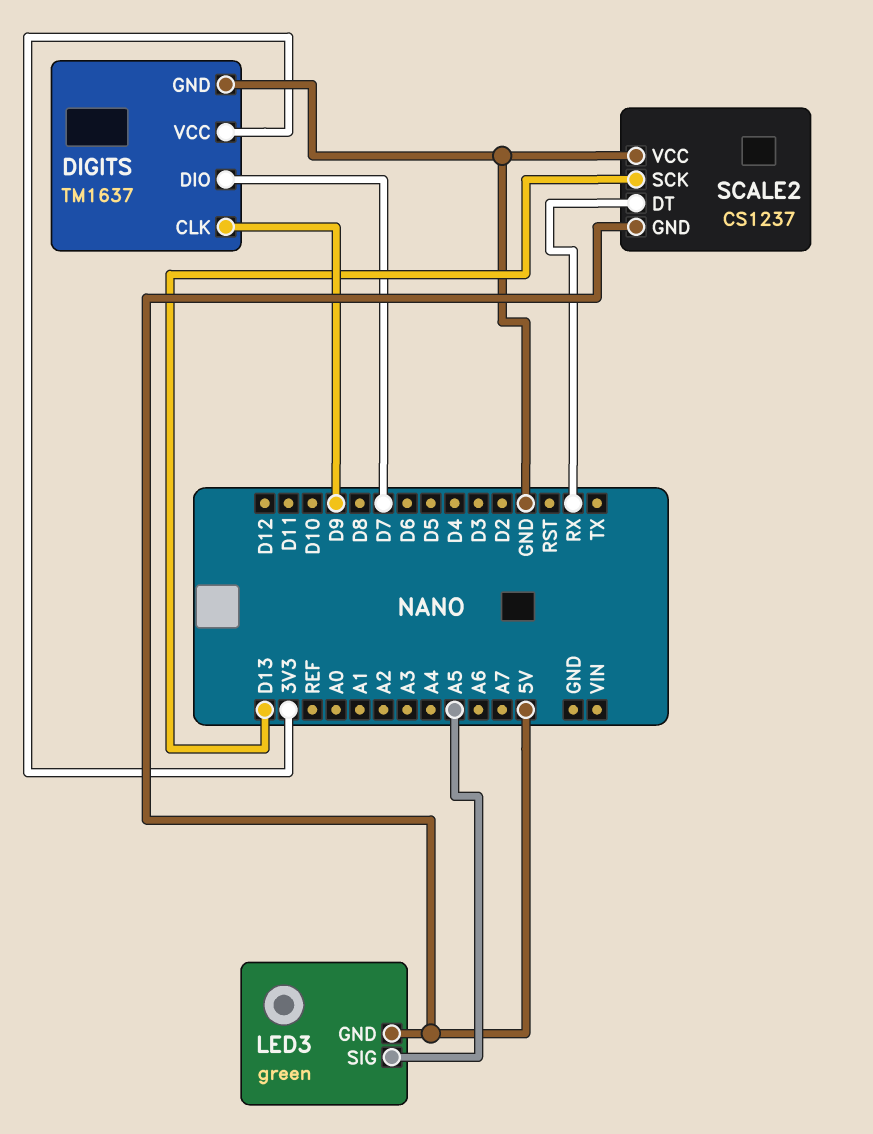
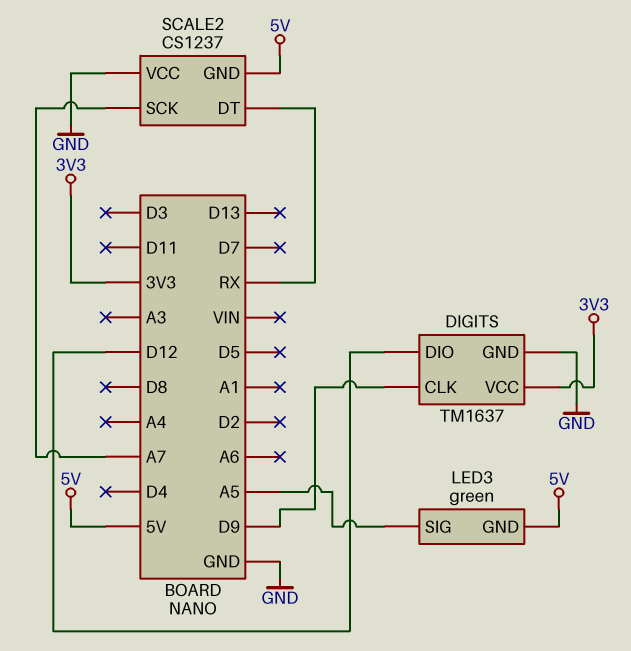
DIGITS pin DIO: D7 -> D12
SCALE2 pin SCK: D13 -> A7

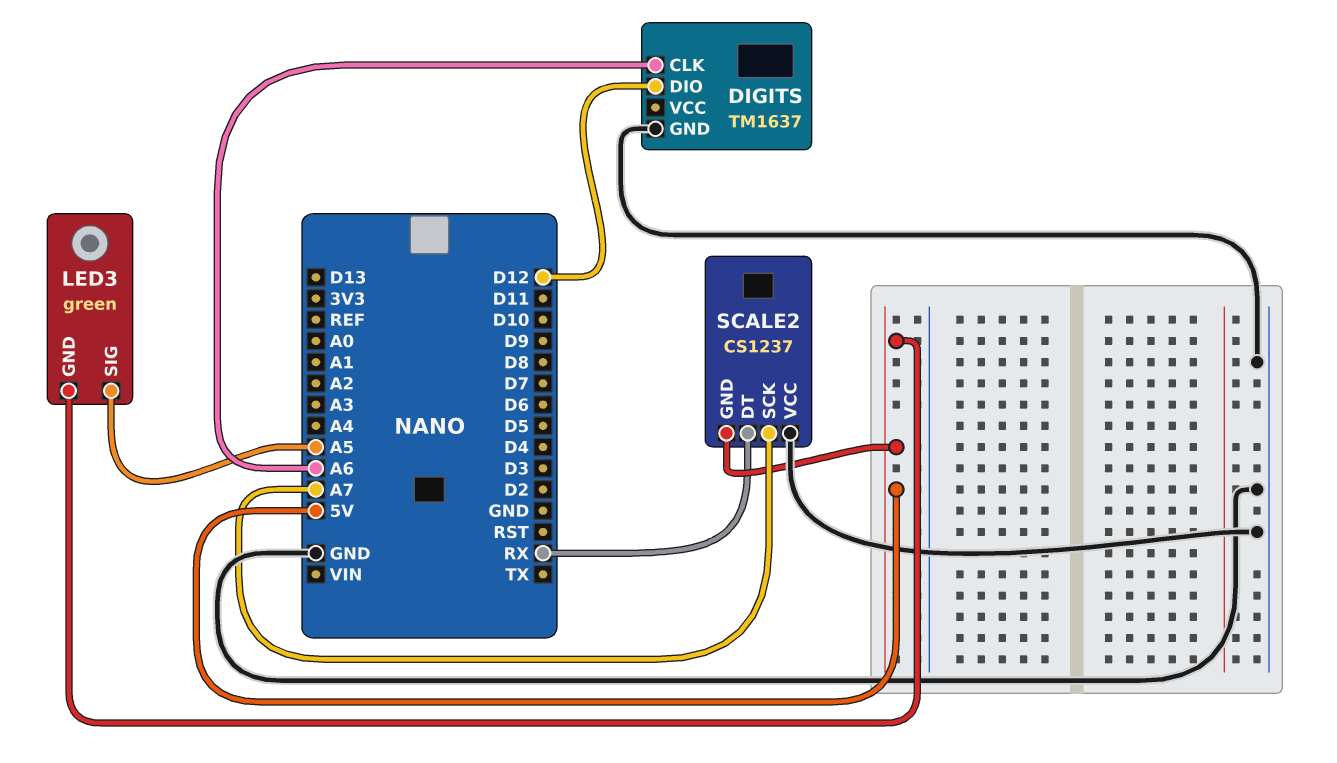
DIGITS pin CLK: D9 -> A6
DIGITS pin VCC: 3V3 -> none

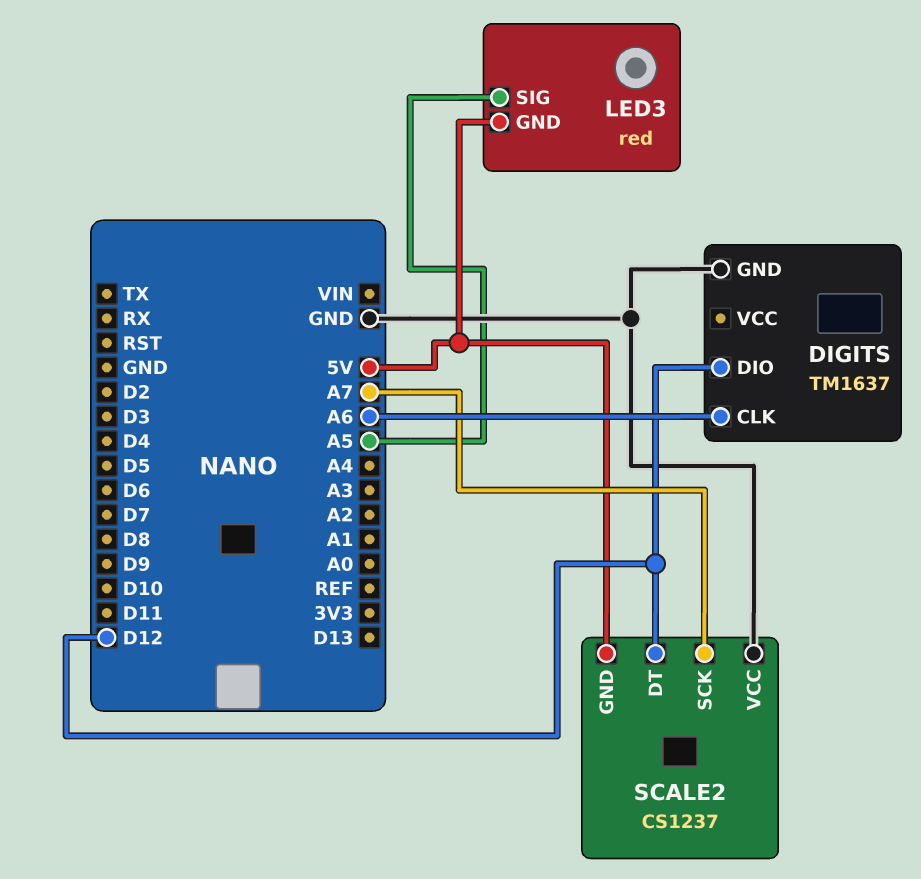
LED3: green -> red
SCALE2 pin DT: RX -> D12

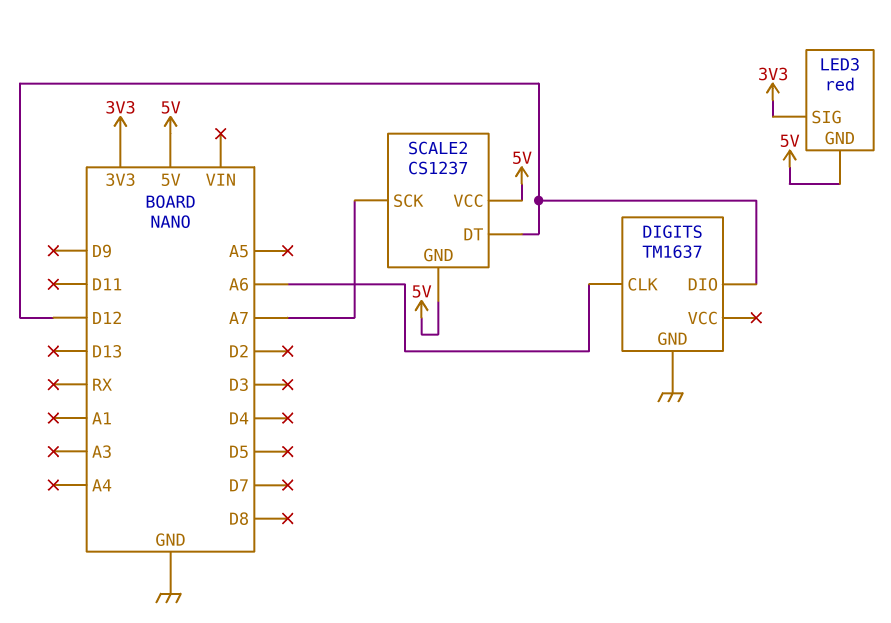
LED3 pin SIG: A5 -> 3V3
SCALE2 pin VCC: GND -> 5V

